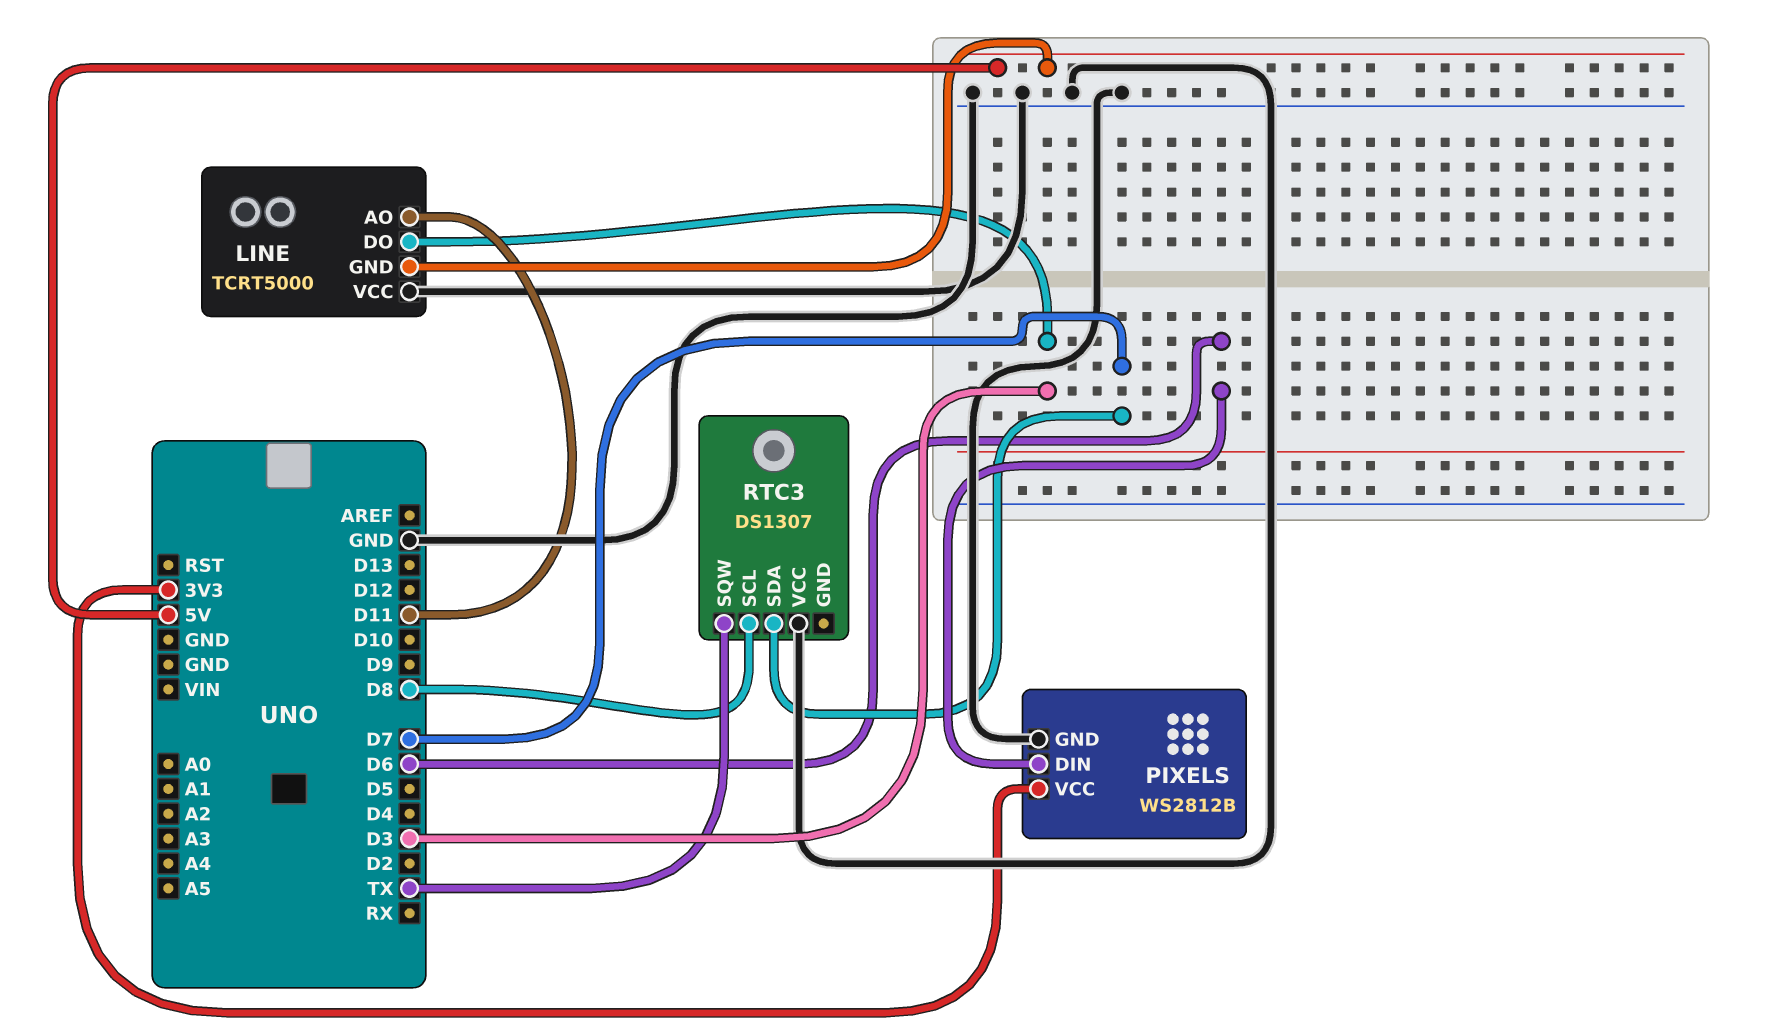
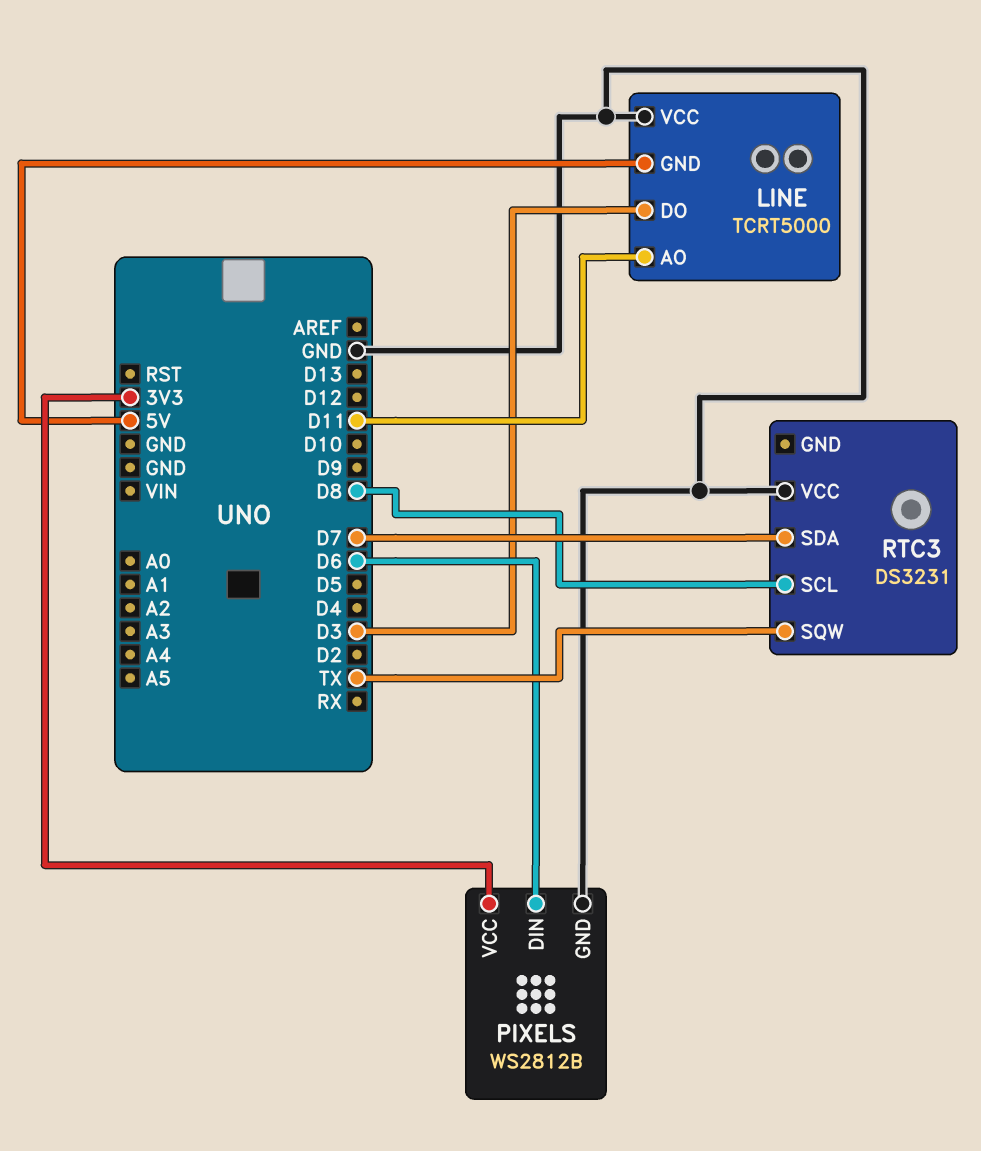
RTC3: DS1307 -> DS3231

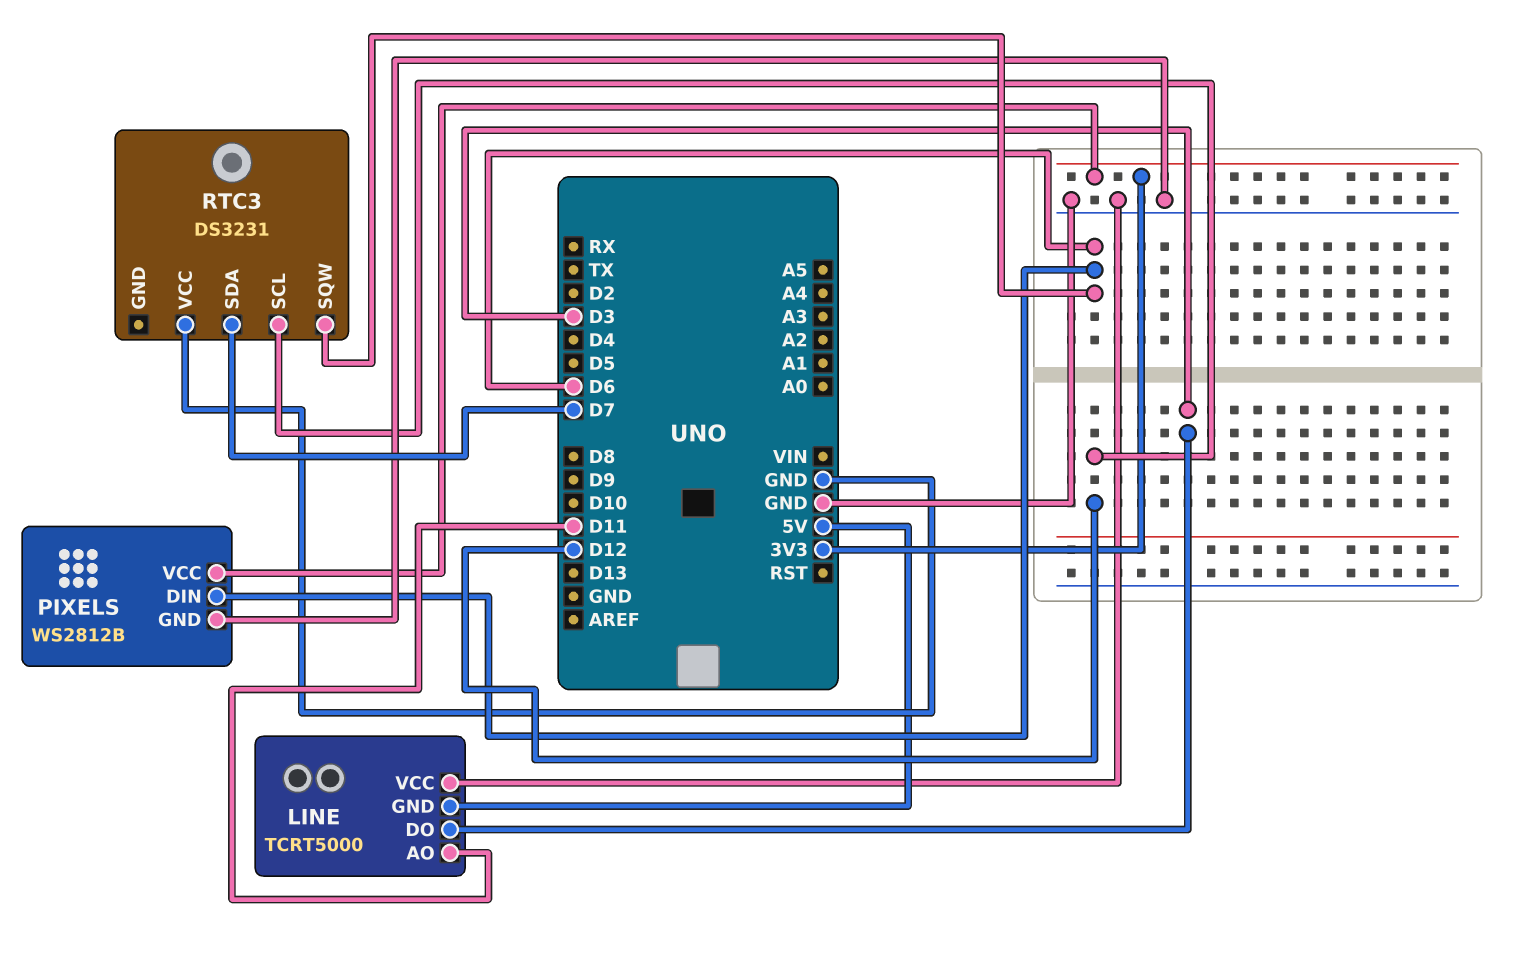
RTC3 pin SCL: D8 -> D12
RTC3 pin SQW: TX -> D6

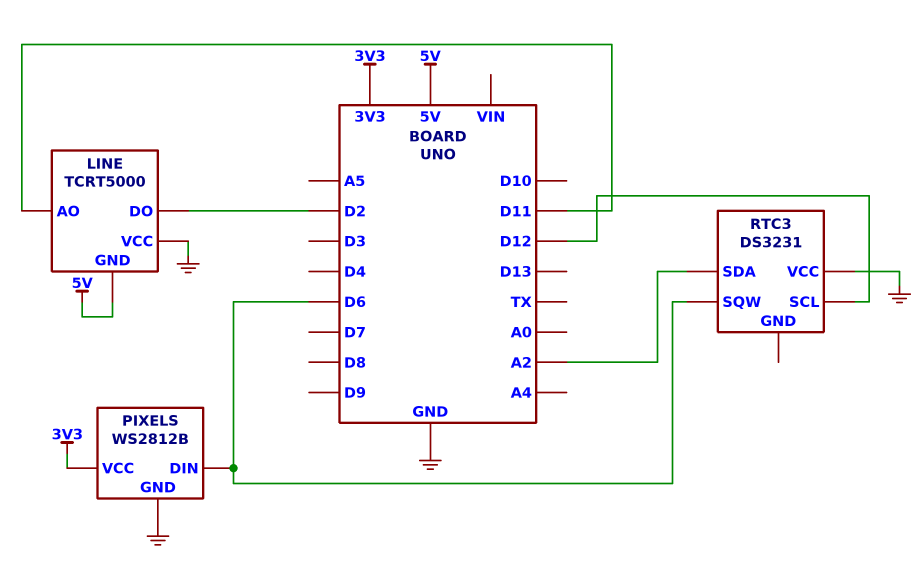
LINE pin DO: D3 -> D2
RTC3 pin SDA: D7 -> A2

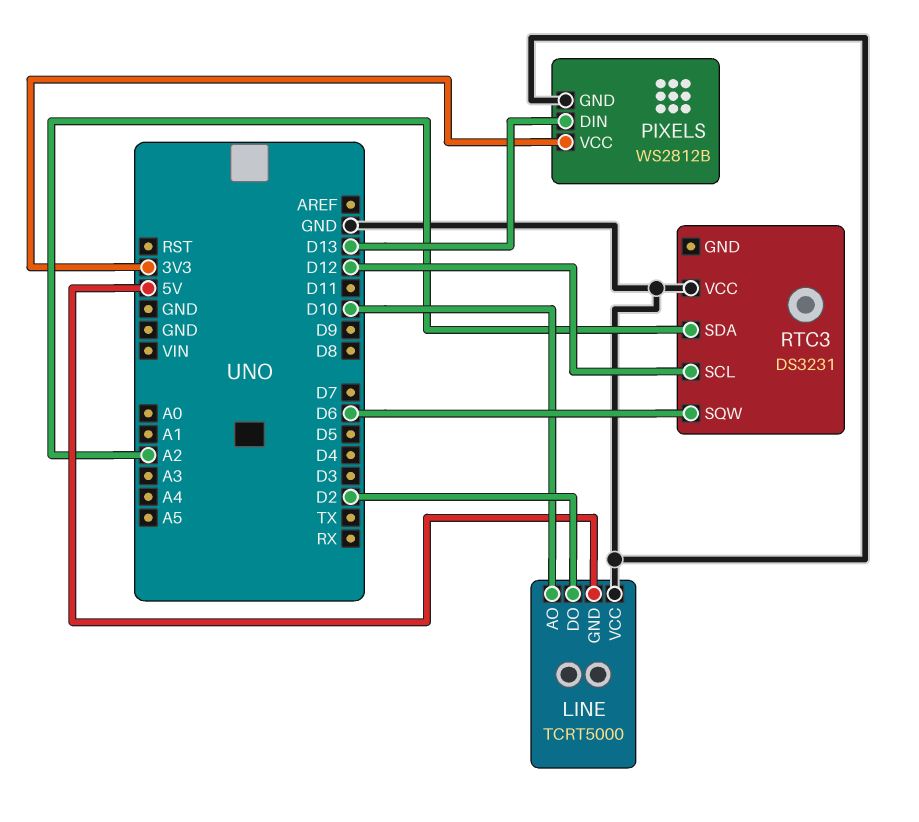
LINE pin AO: D11 -> D10
PIXELS pin DIN: D6 -> D13

